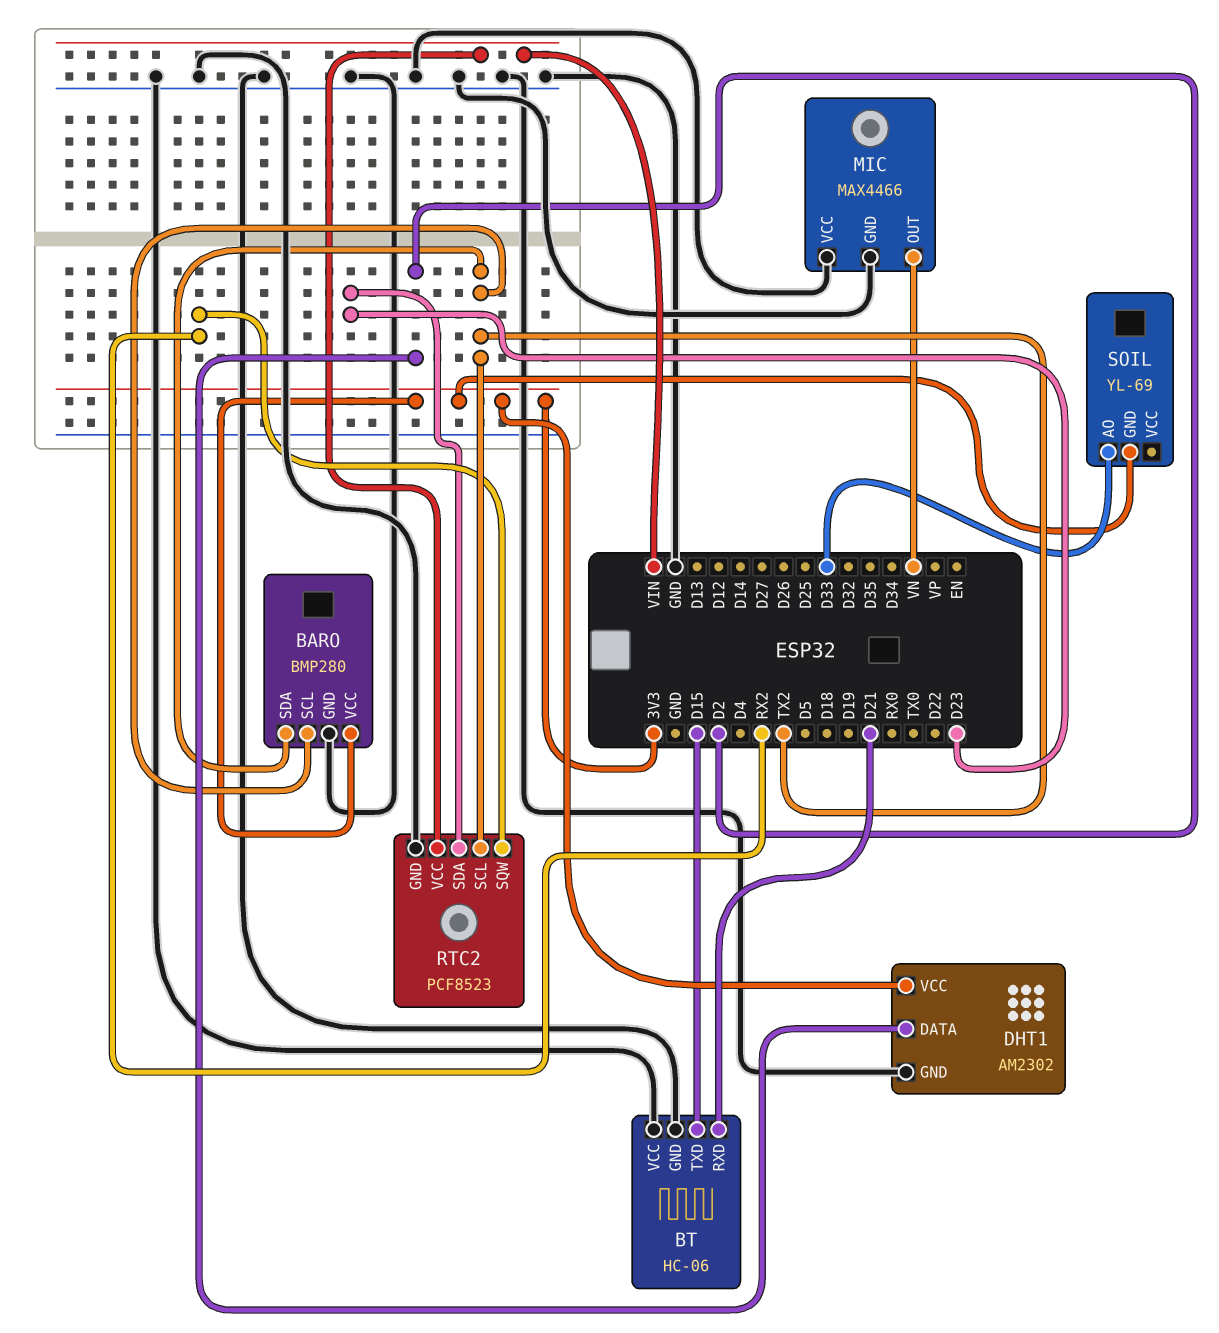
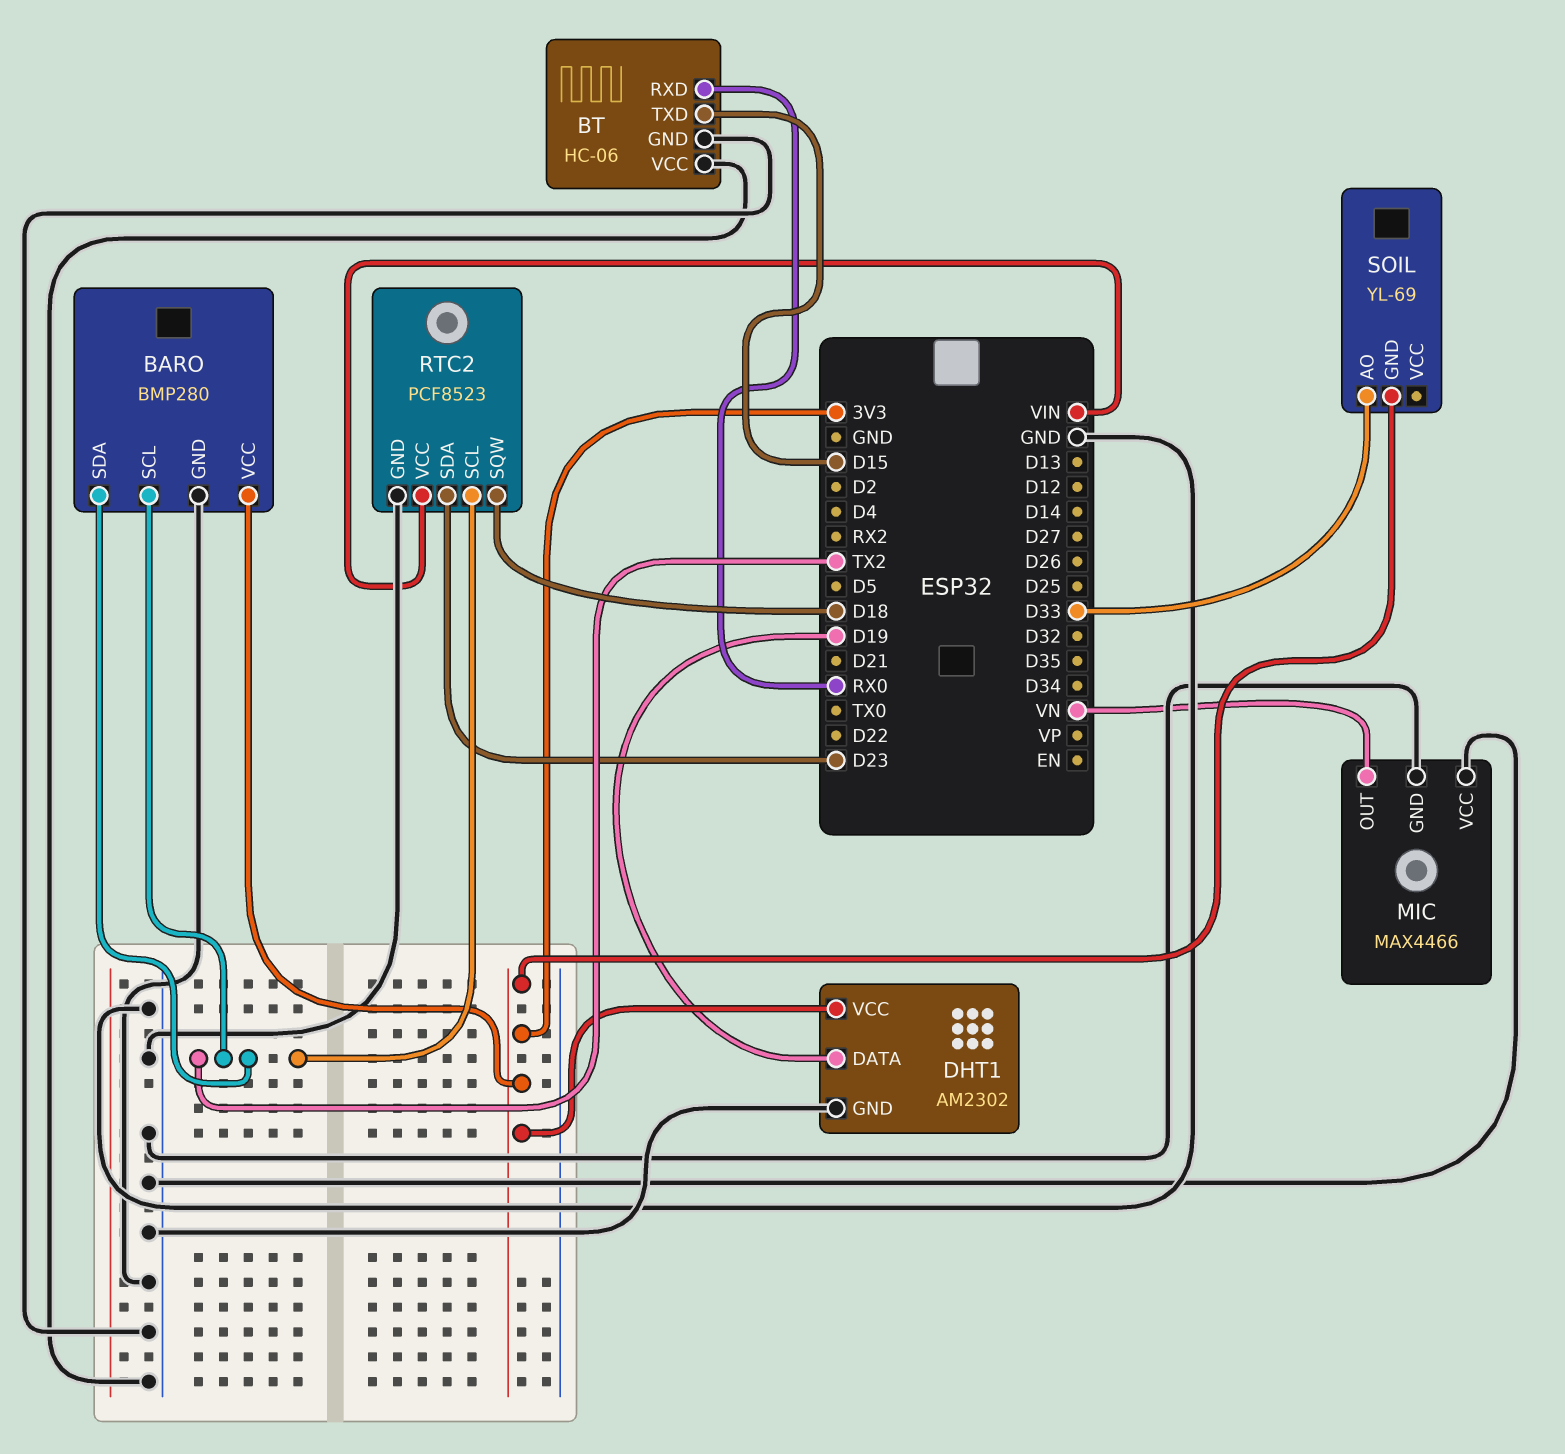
BT pin RXD: D21 -> RX0
DHT1 pin DATA: D2 -> D19
RTC2 pin SQW: RX2 -> D18

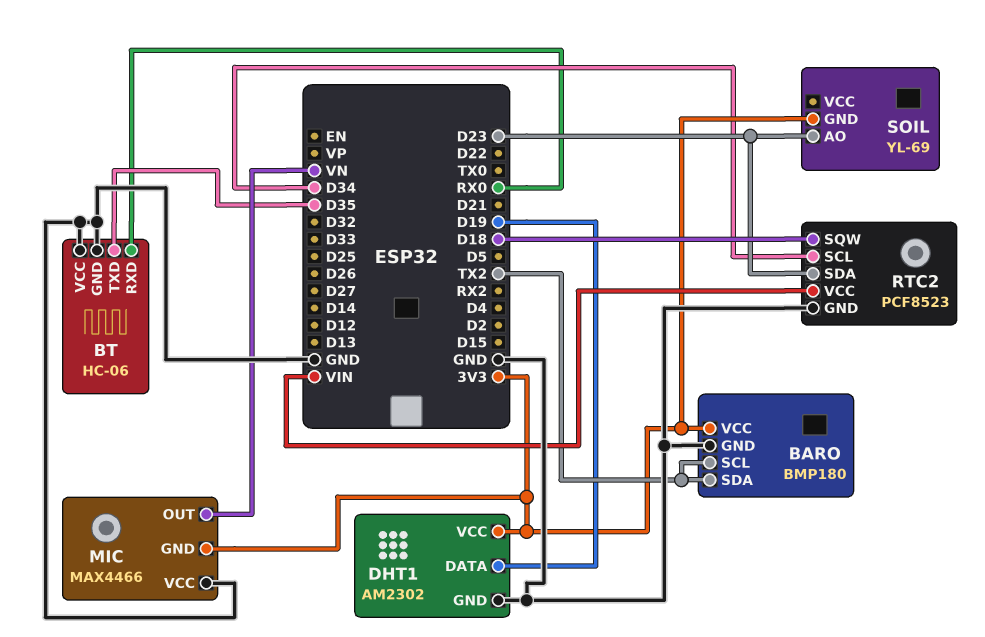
BARO: BMP280 -> BMP180
BT pin TXD: D15 -> D35
MIC pin GND: GND -> 3V3
RTC2 pin SCL: TX2 -> D34
SOIL pin AO: D33 -> D23

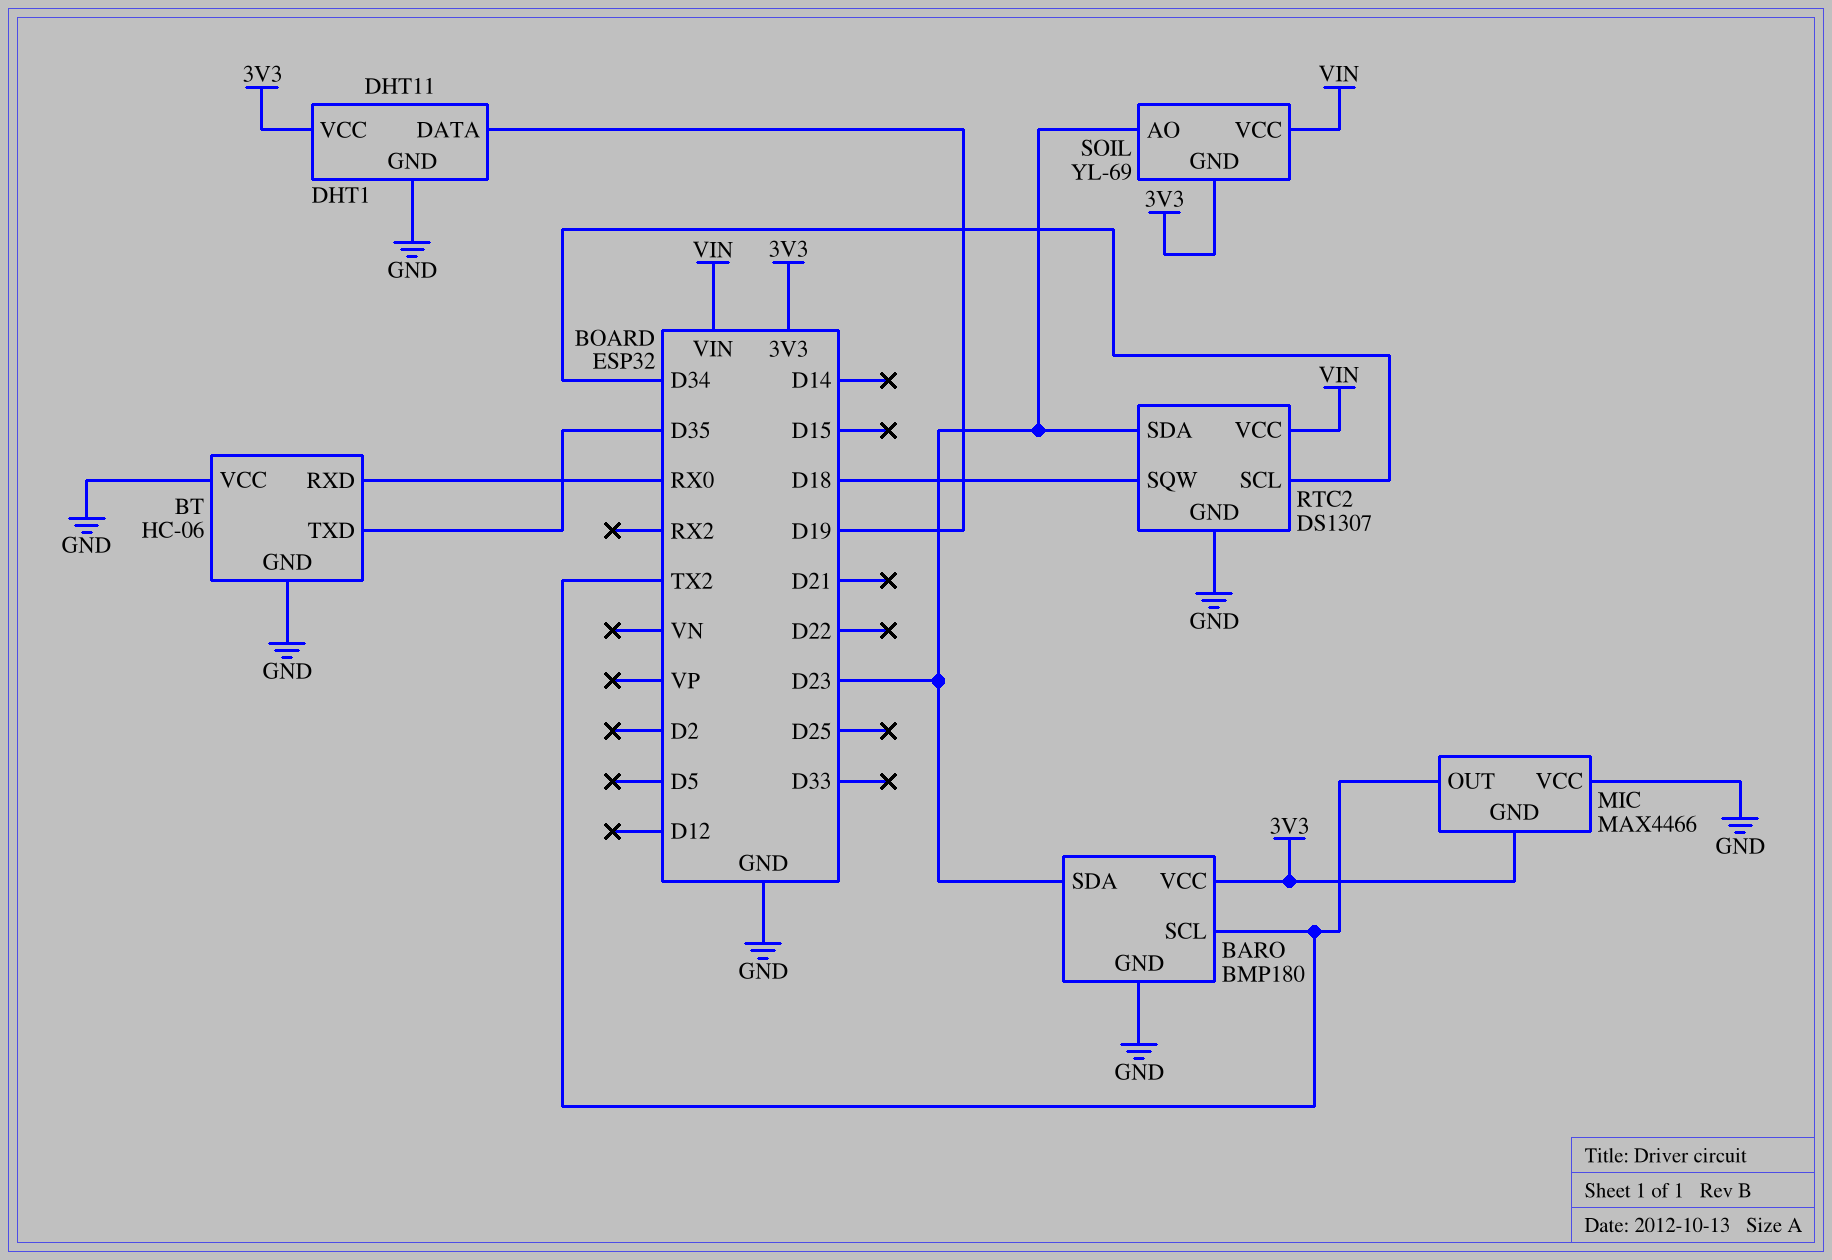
BARO pin SDA: TX2 -> D23
DHT1: AM2302 -> DHT11
MIC pin OUT: VN -> TX2
RTC2: PCF8523 -> DS1307
SOIL pin VCC: none -> VIN

